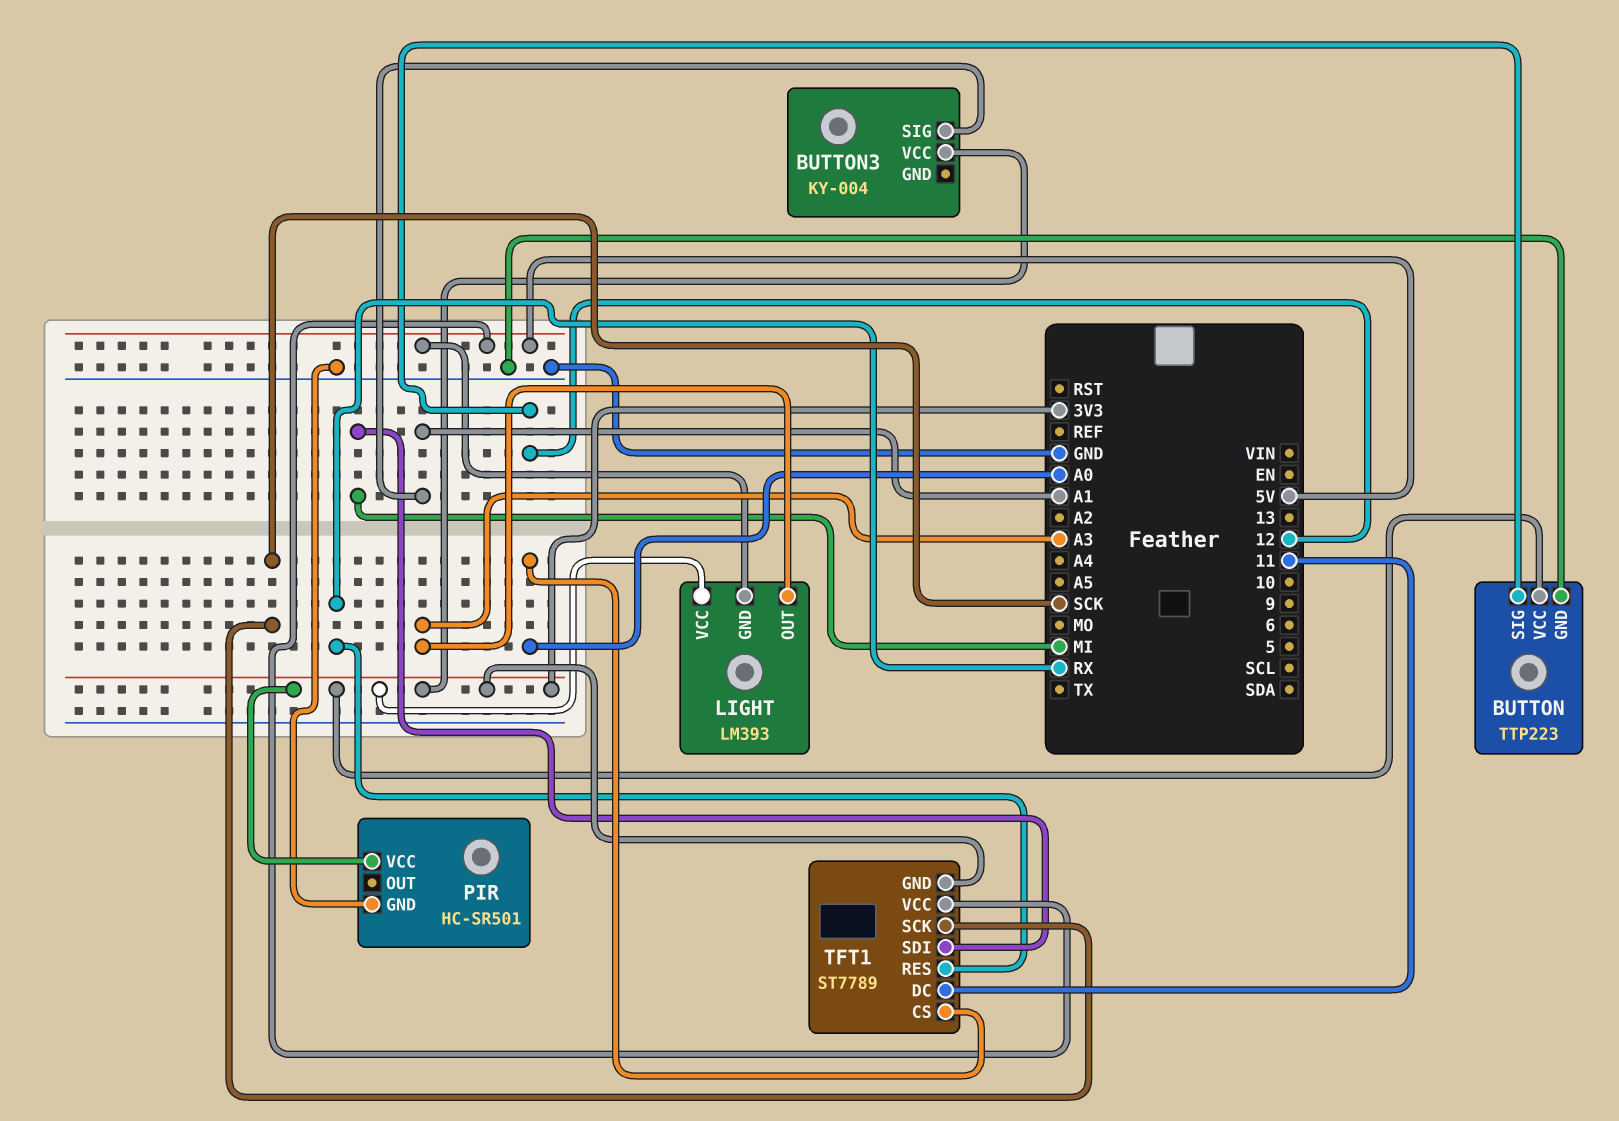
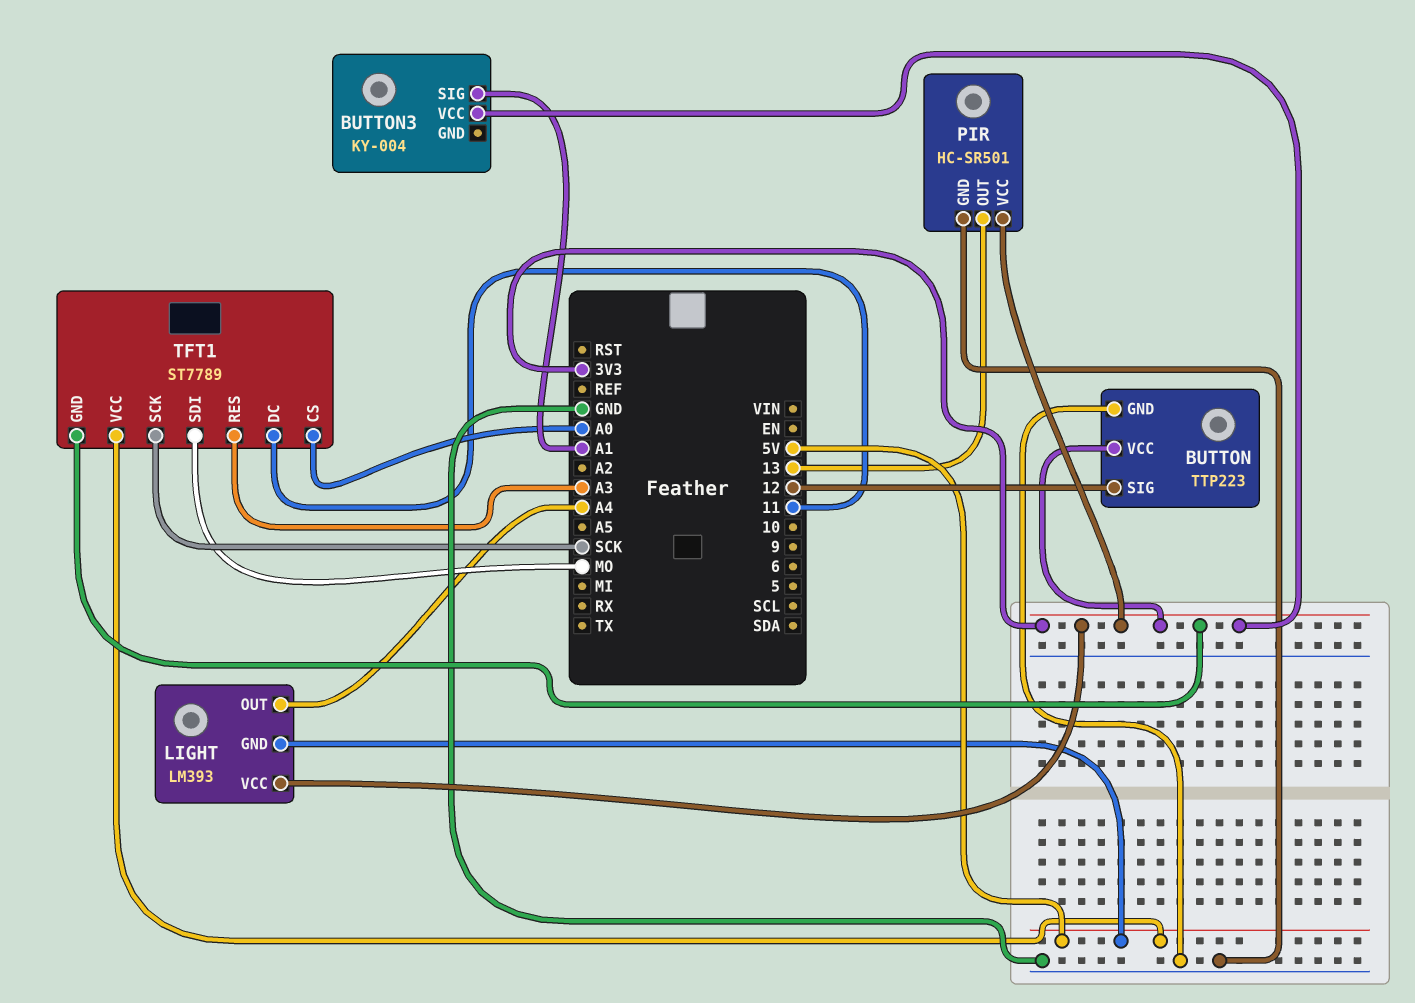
LIGHT pin OUT: A3 -> A4
PIR pin OUT: none -> 13
TFT1 pin RES: RX -> A3
TFT1 pin SDI: MI -> MO

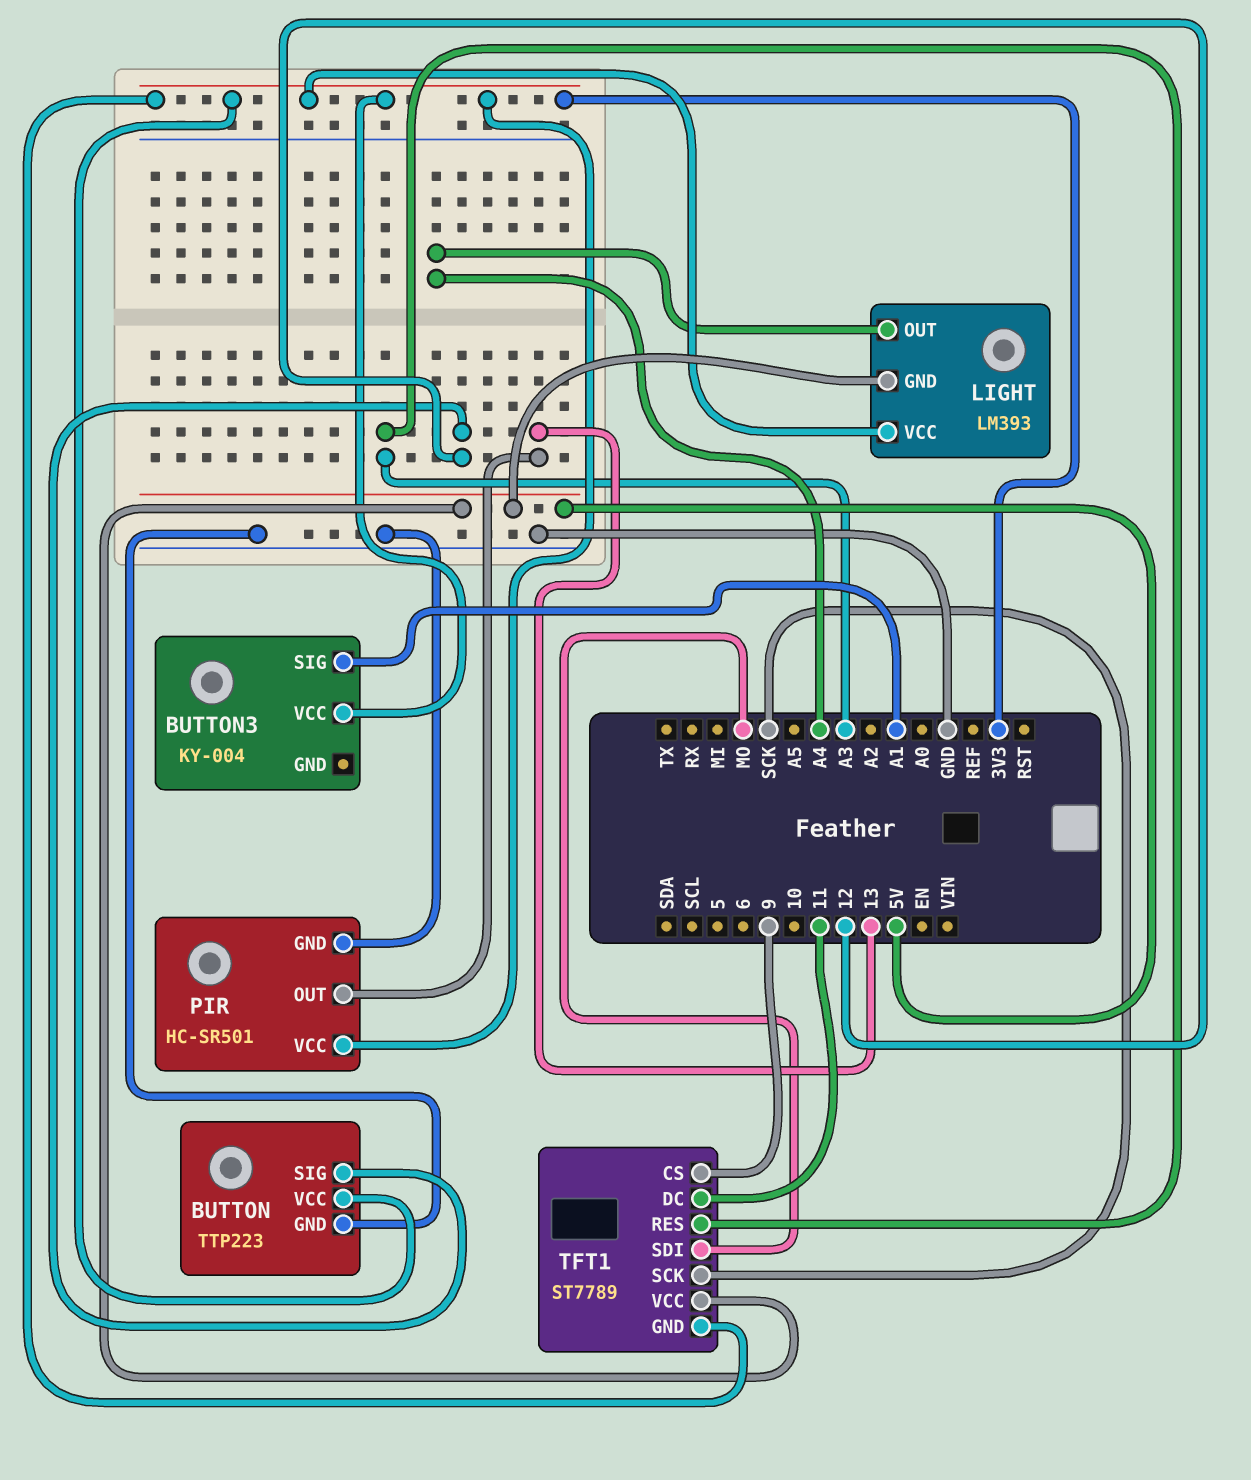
TFT1 pin CS: A0 -> 9

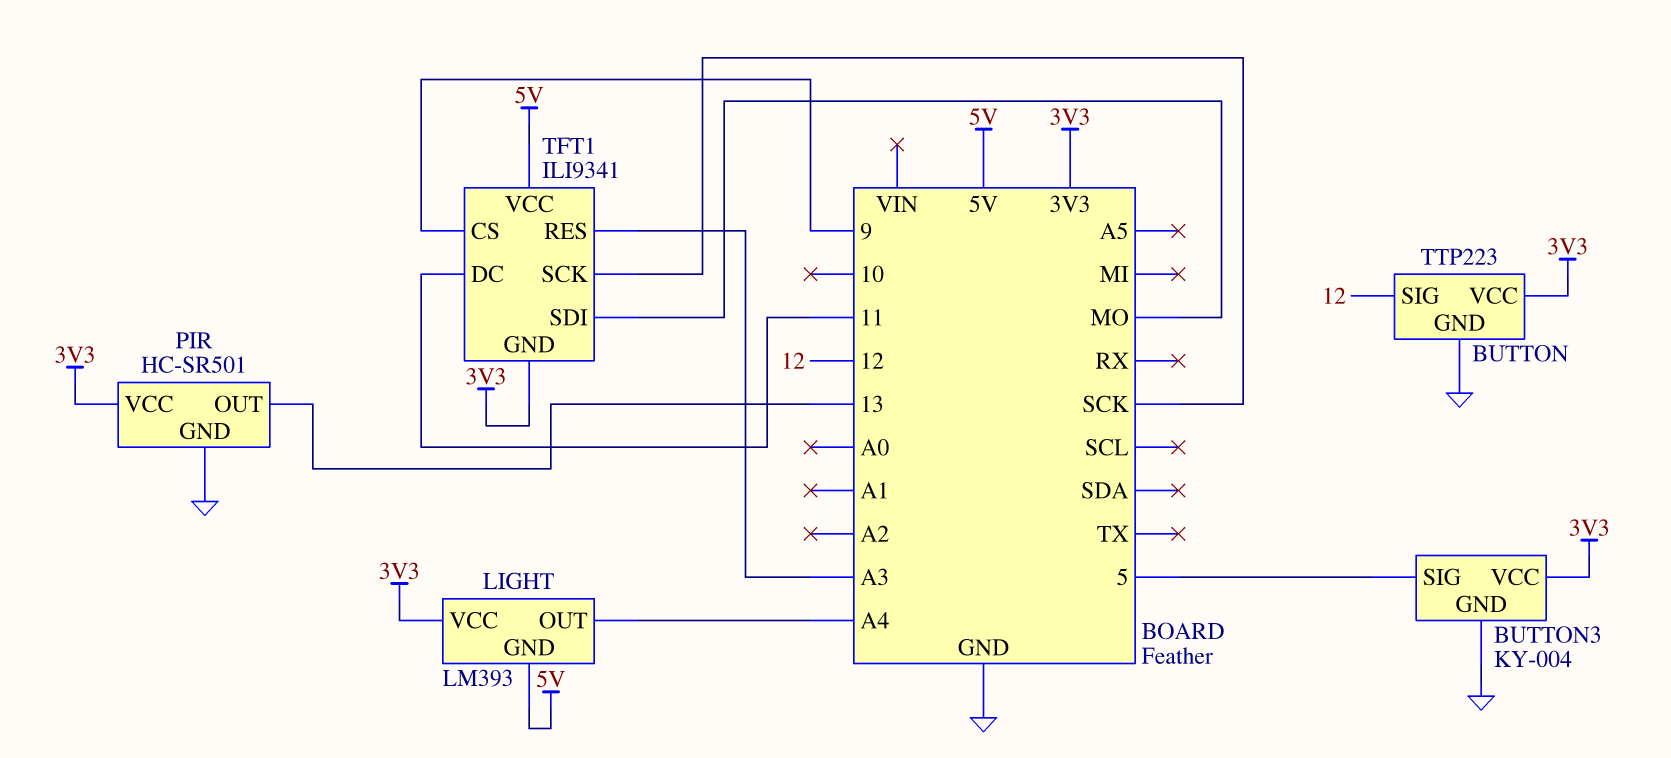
BUTTON3 pin GND: none -> GND
BUTTON3 pin SIG: A1 -> 5
TFT1: ST7789 -> ILI9341

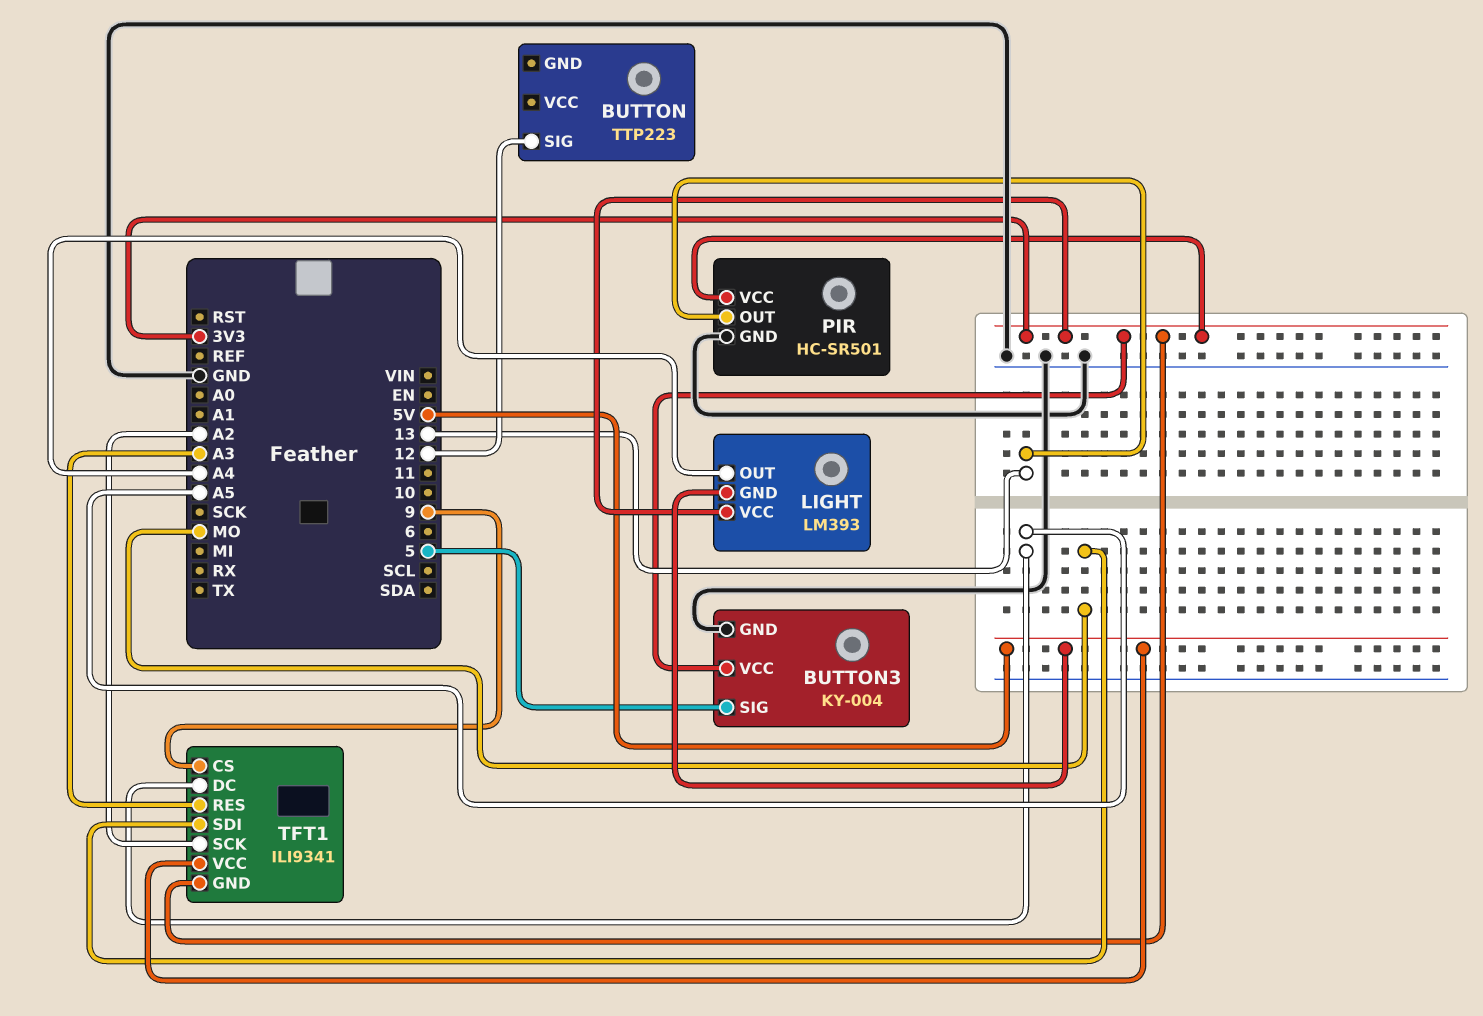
BUTTON pin GND: GND -> none
BUTTON pin VCC: 3V3 -> none
TFT1 pin DC: 11 -> A5
TFT1 pin SCK: SCK -> A2

